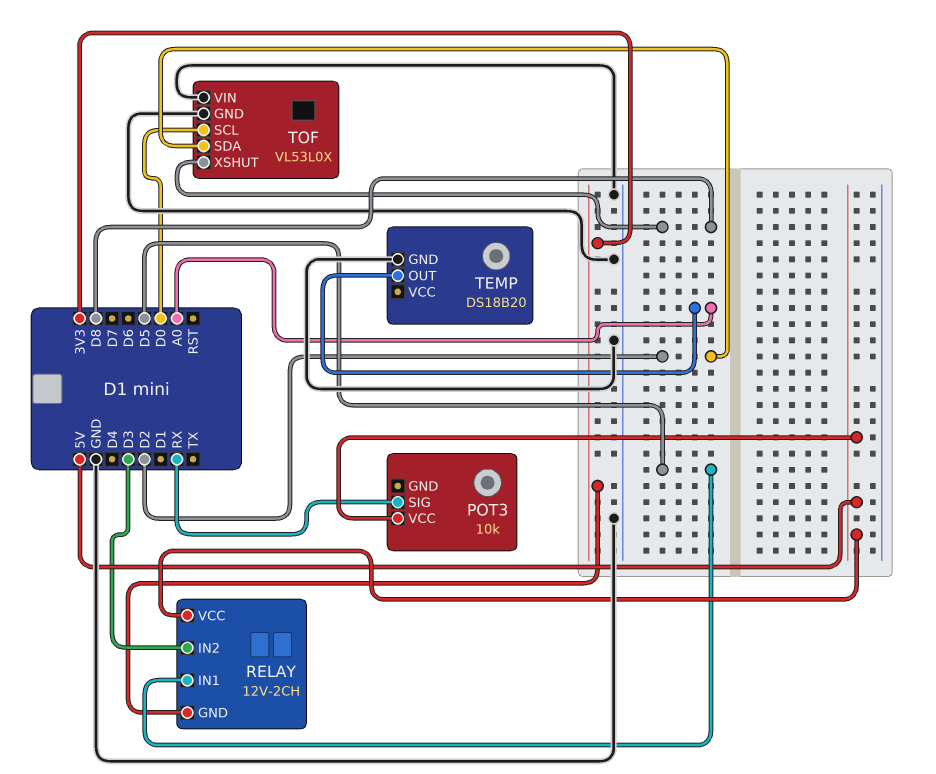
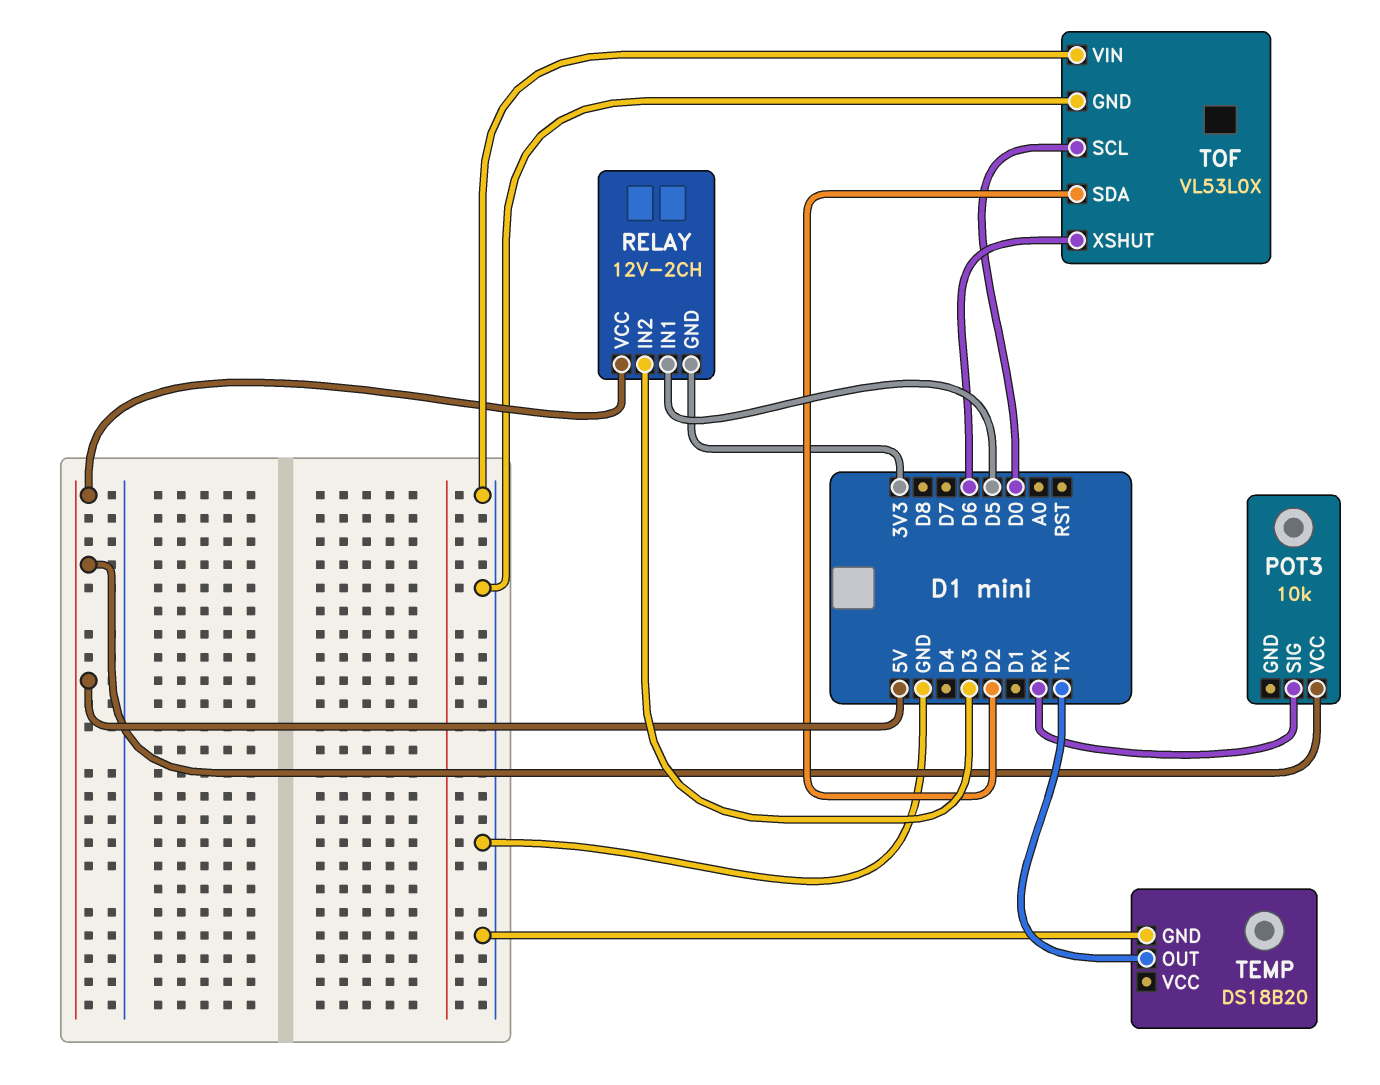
TEMP pin OUT: A0 -> TX
TOF pin XSHUT: D8 -> D6

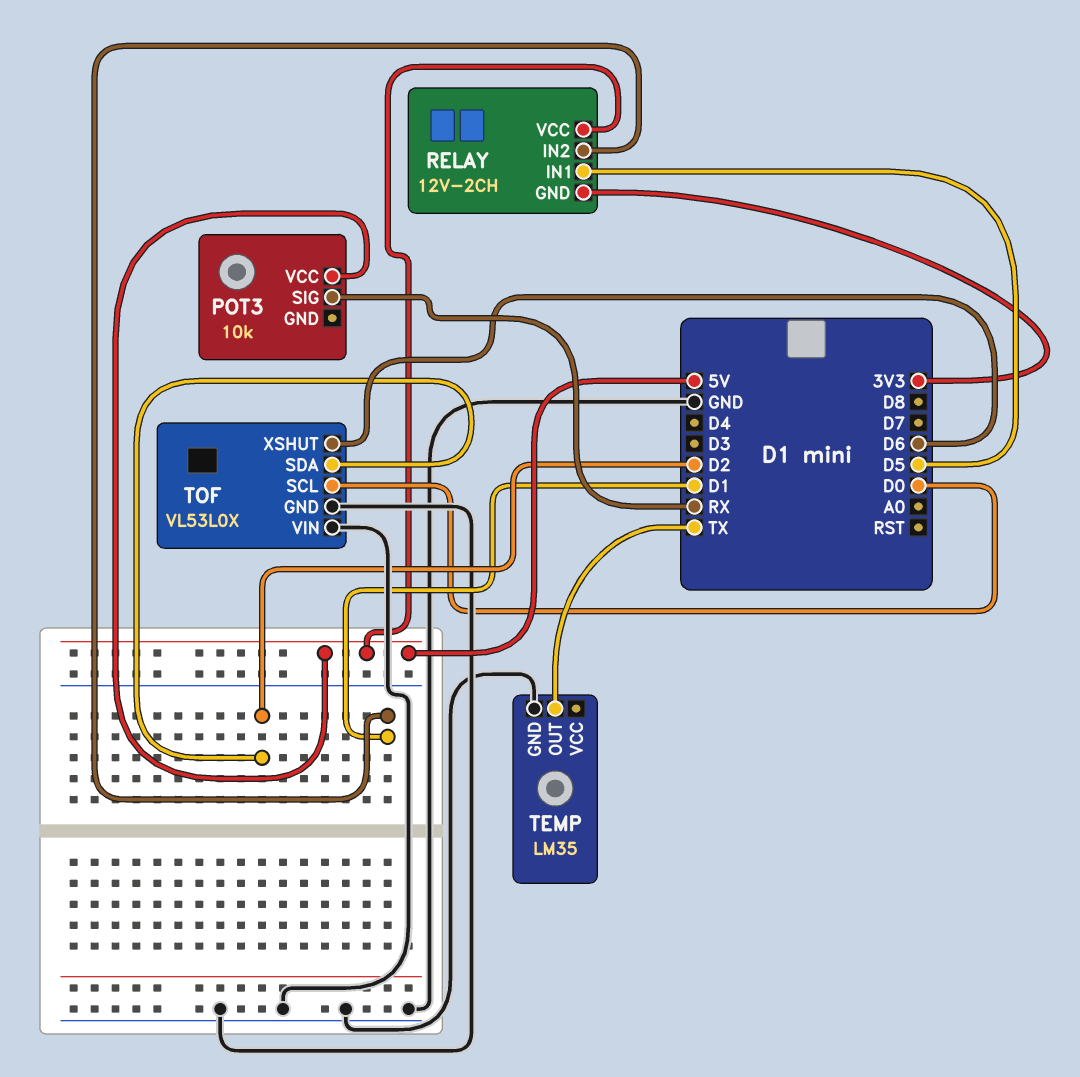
RELAY pin IN2: D3 -> D1
TEMP: DS18B20 -> LM35

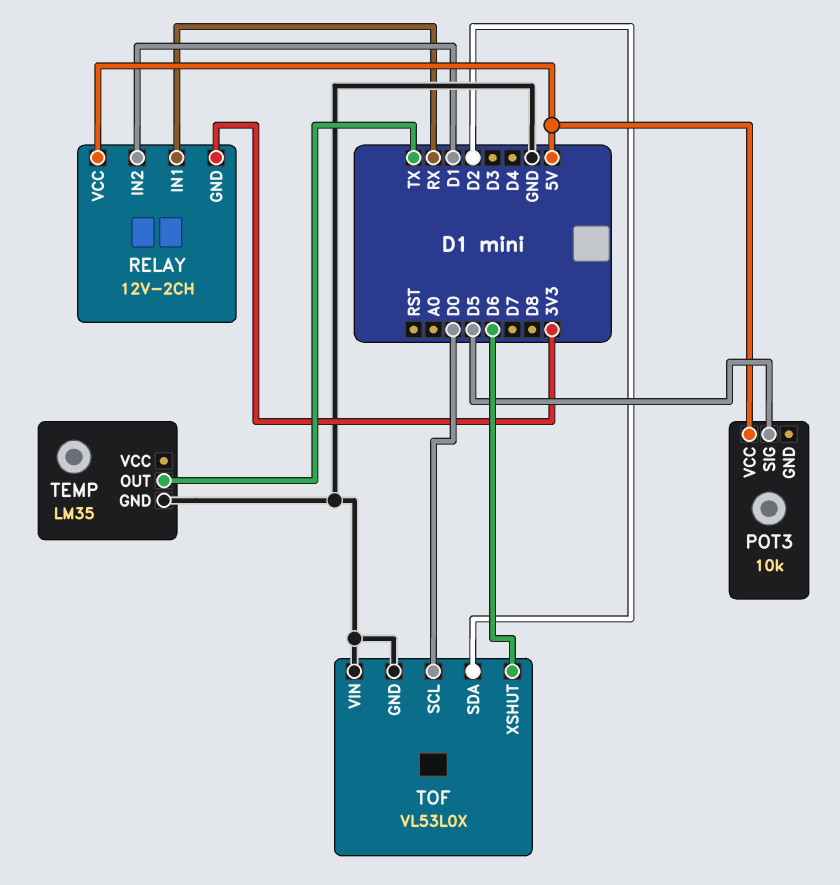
POT3 pin SIG: RX -> D5
RELAY pin IN1: D5 -> RX

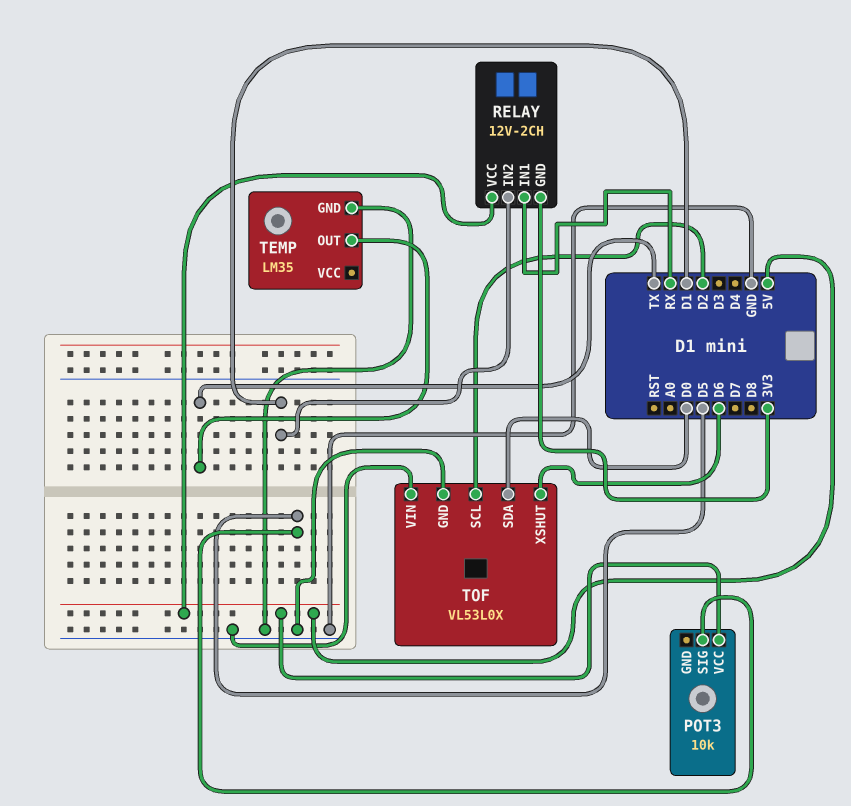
TOF pin SCL: D0 -> D2
TOF pin SDA: D2 -> D0

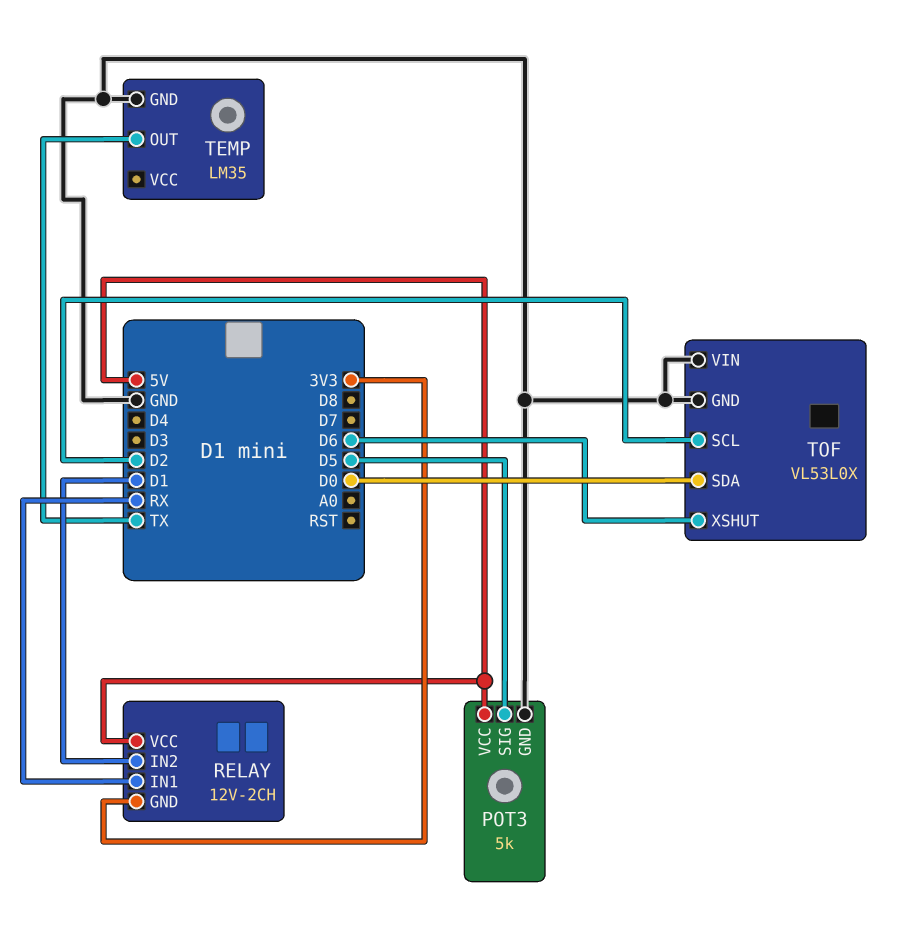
POT3: 10k -> 5k
POT3 pin GND: none -> GND

